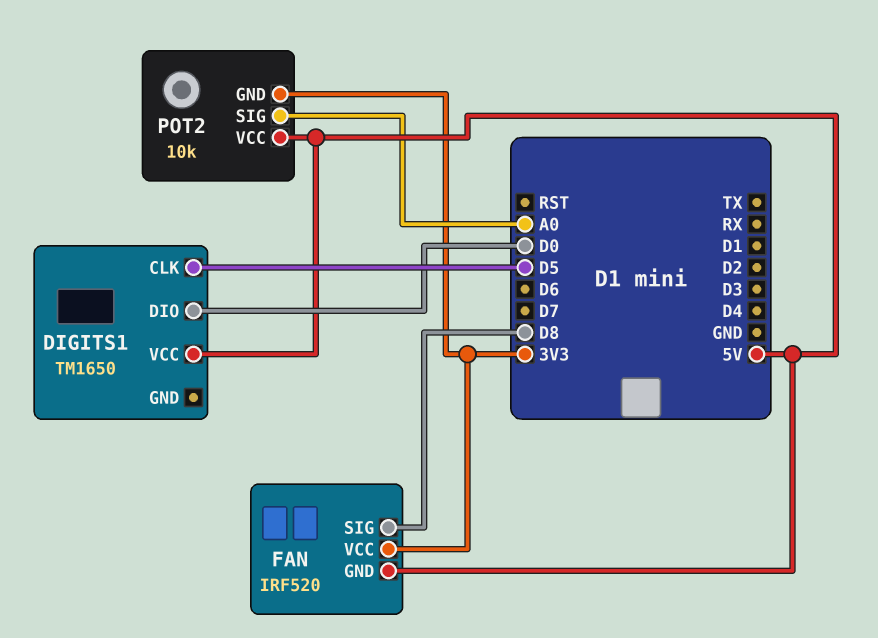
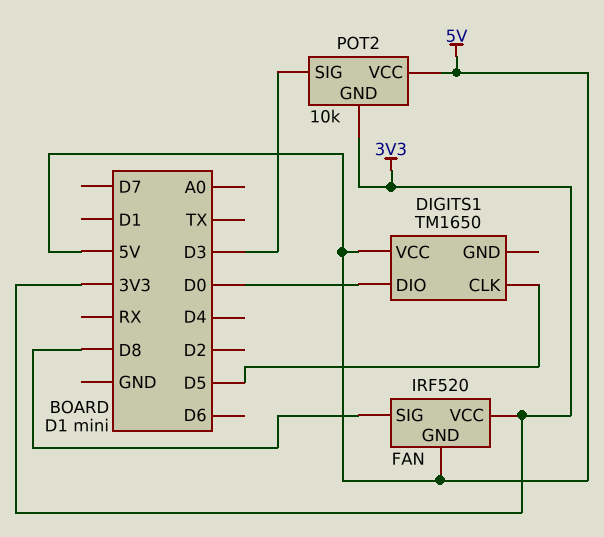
POT2 pin SIG: A0 -> D3

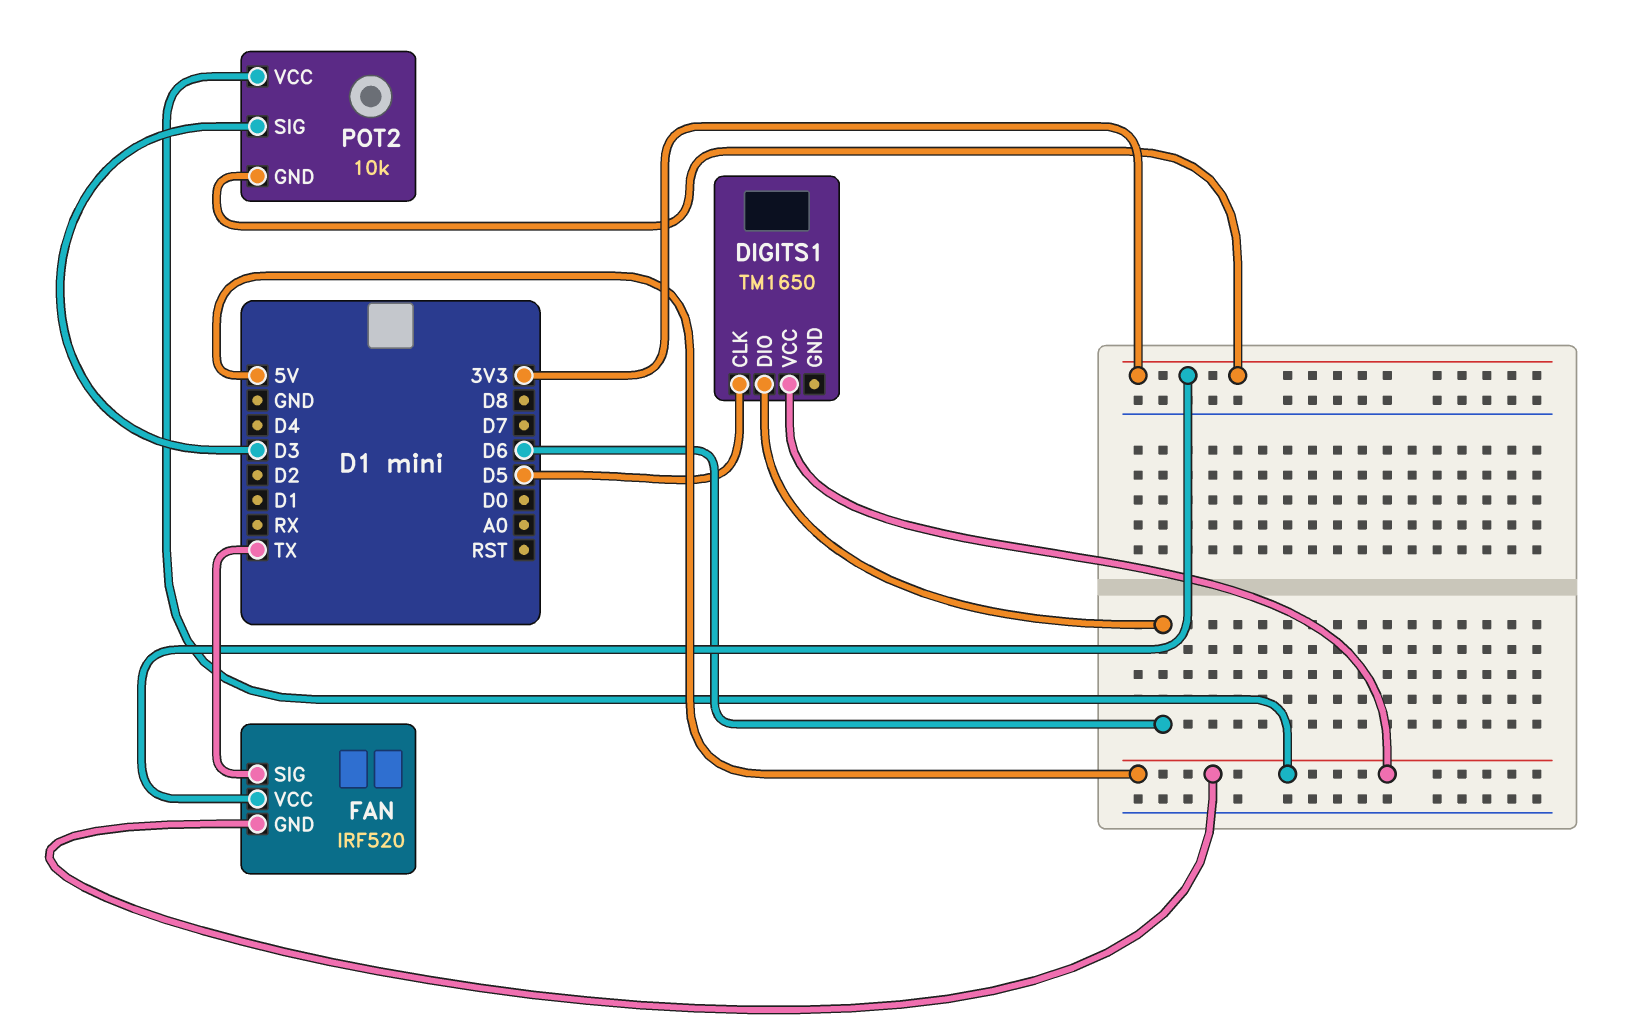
DIGITS1 pin DIO: D0 -> D6
FAN pin SIG: D8 -> TX

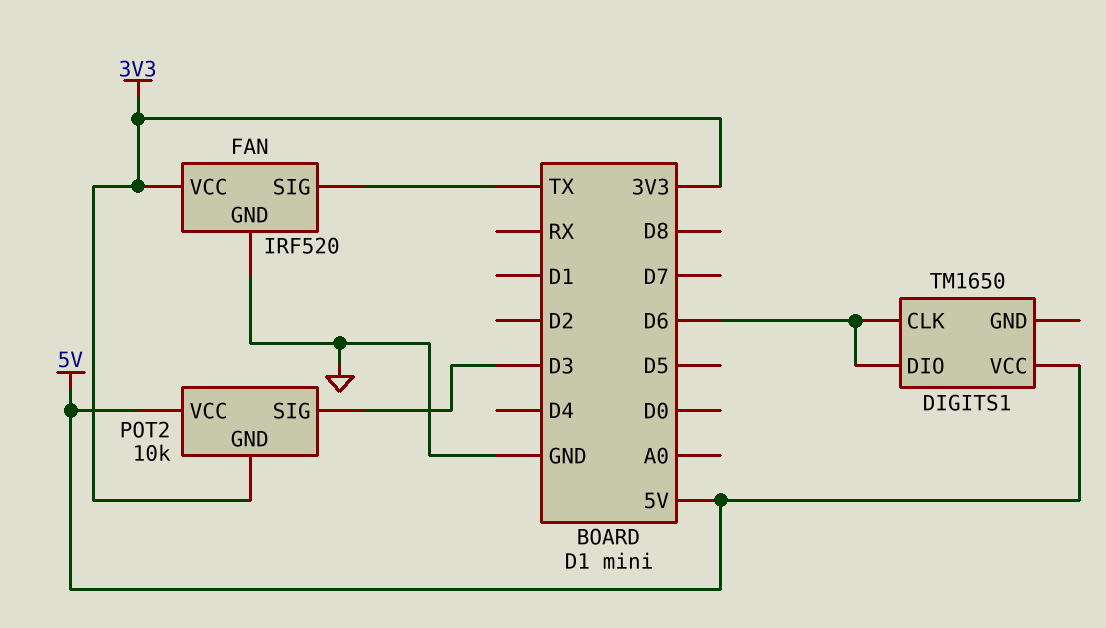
DIGITS1 pin CLK: D5 -> D6
FAN pin GND: 5V -> GND

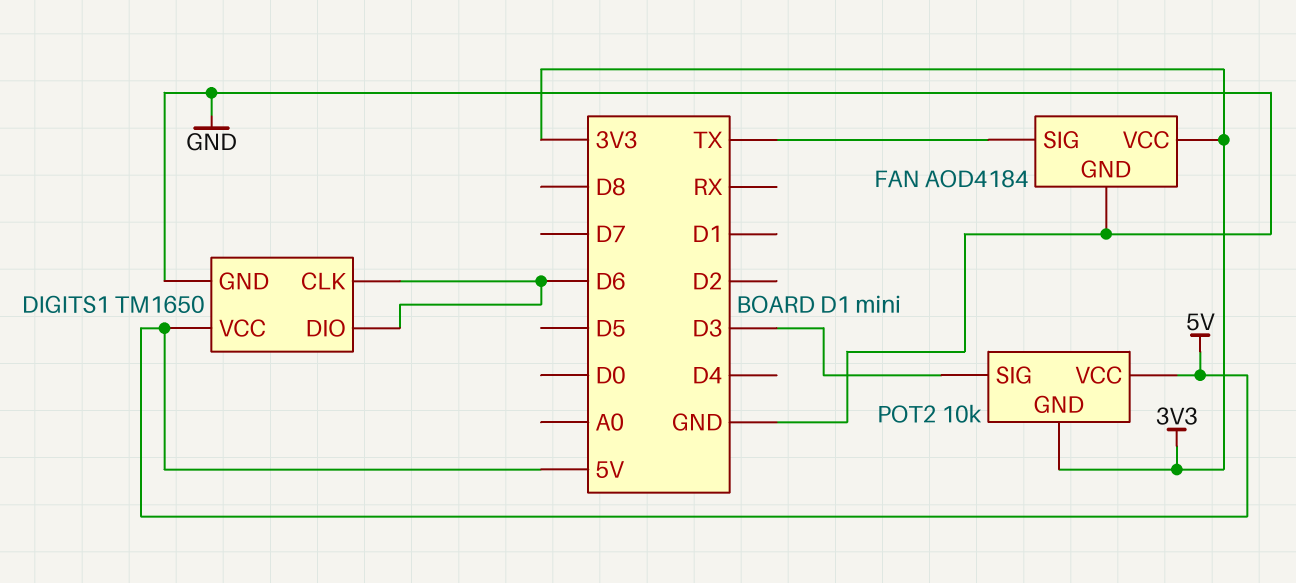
DIGITS1 pin GND: none -> GND
FAN: IRF520 -> AOD4184

